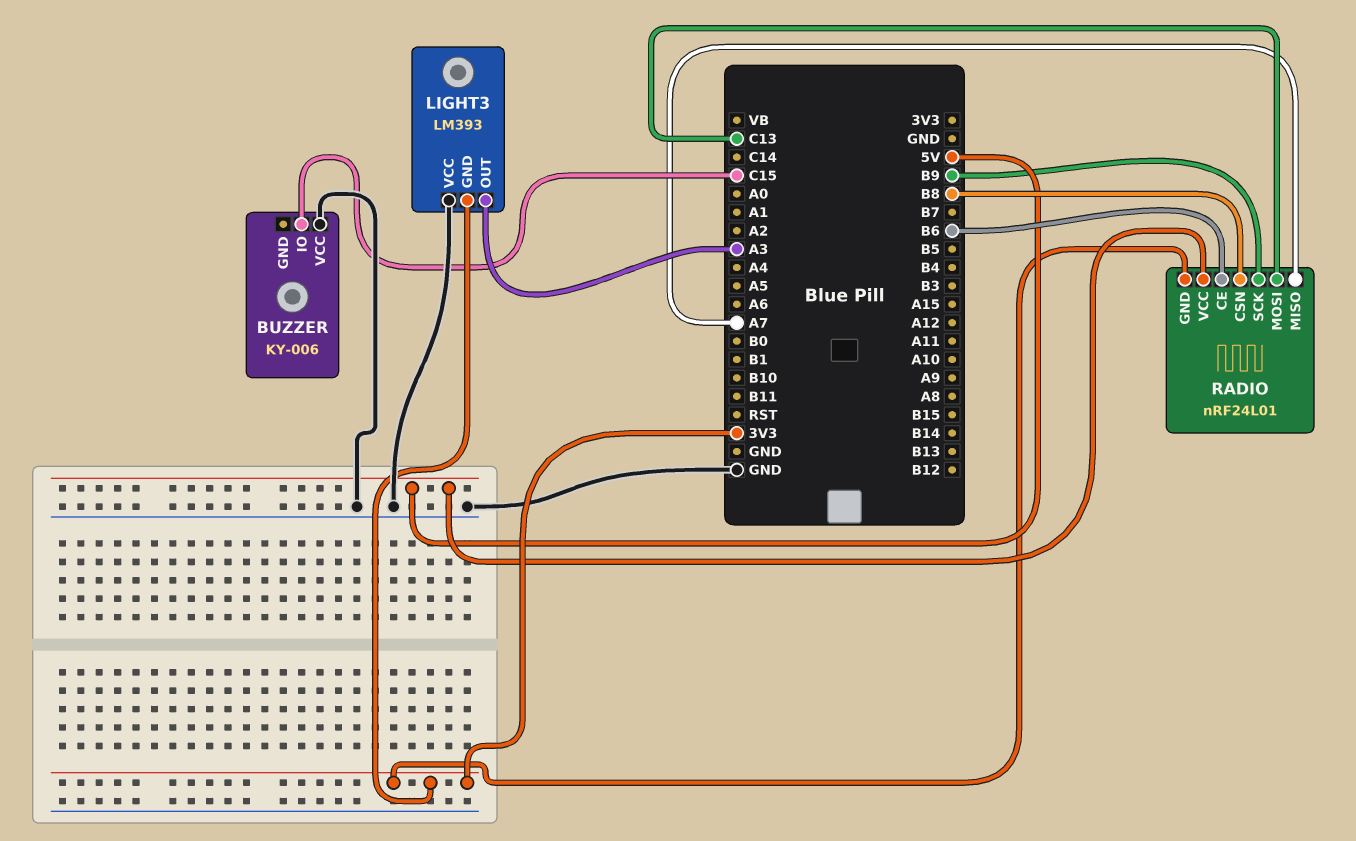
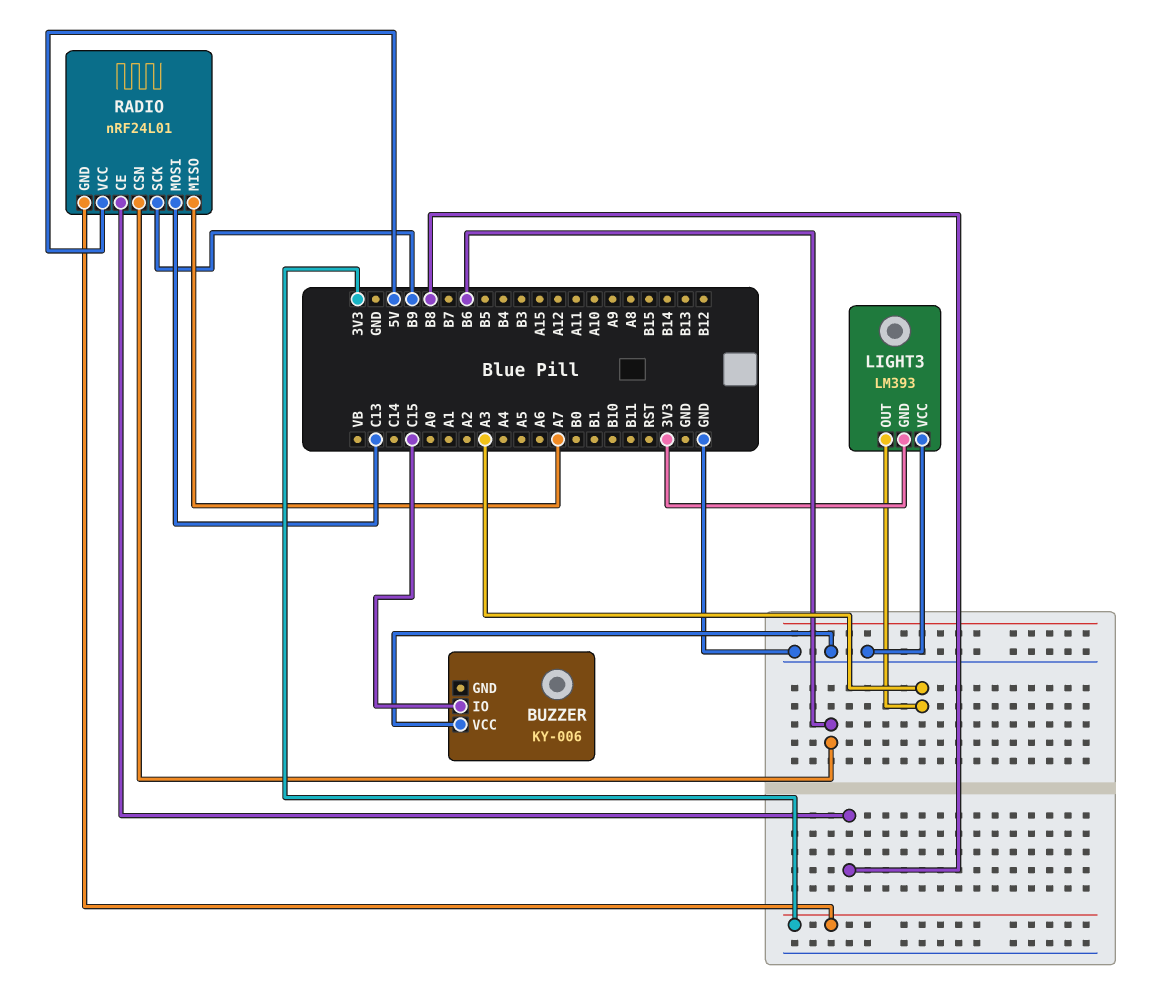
RADIO pin CE: B6 -> B8
RADIO pin CSN: B8 -> B6

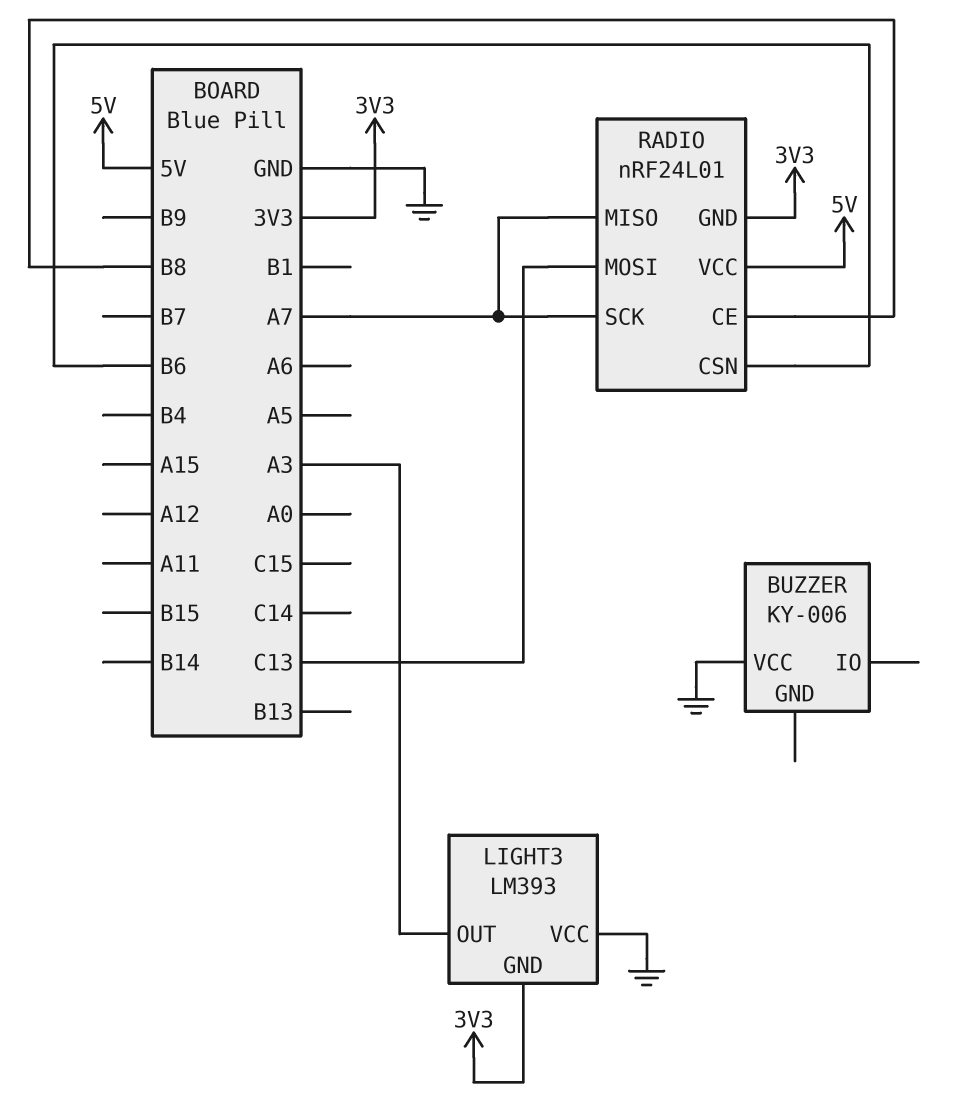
BUZZER pin IO: C15 -> none
RADIO pin SCK: B9 -> A7

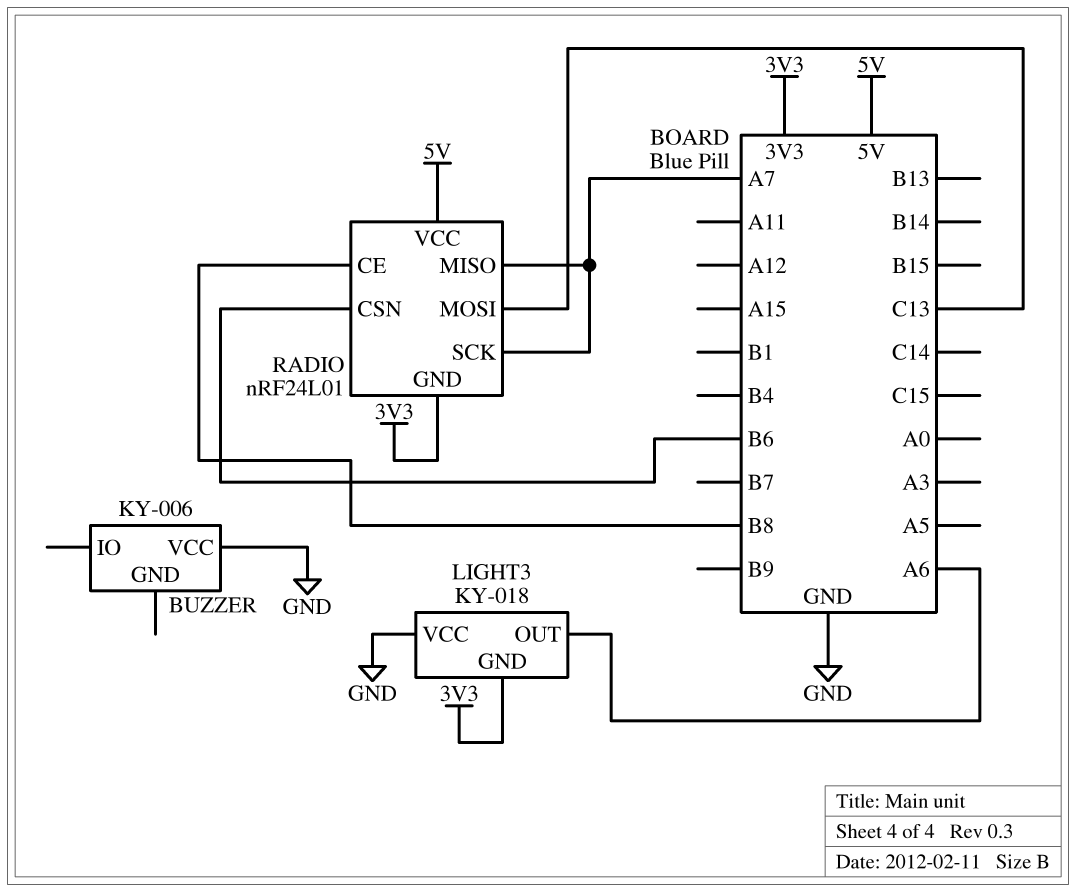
LIGHT3: LM393 -> KY-018
LIGHT3 pin OUT: A3 -> A6

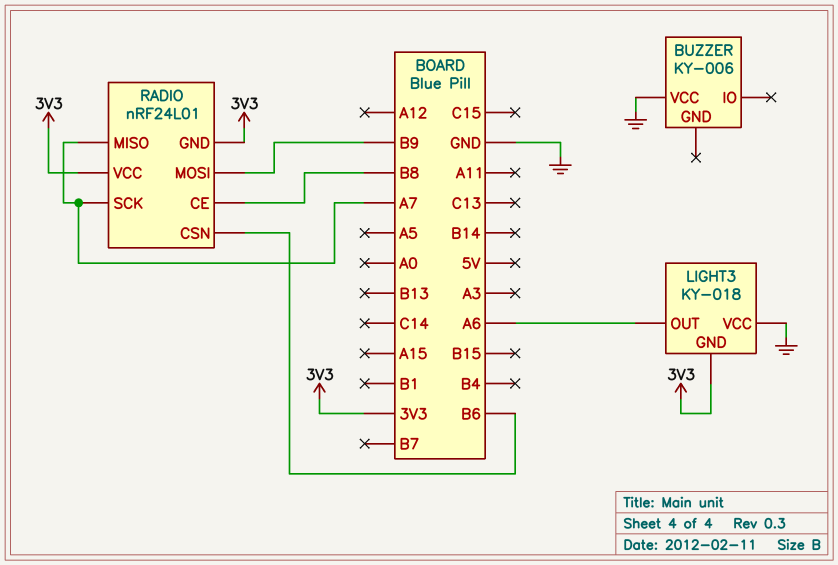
RADIO pin MOSI: C13 -> B9
RADIO pin VCC: 5V -> 3V3

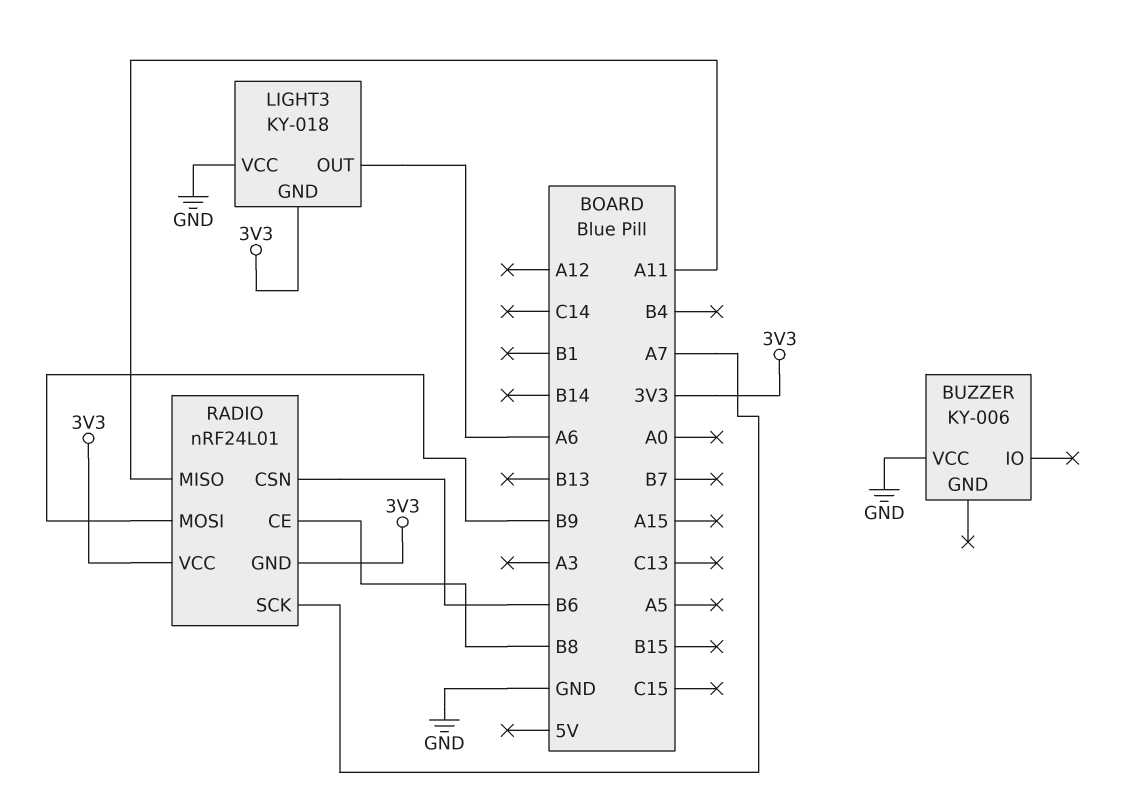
RADIO pin MISO: A7 -> A11

